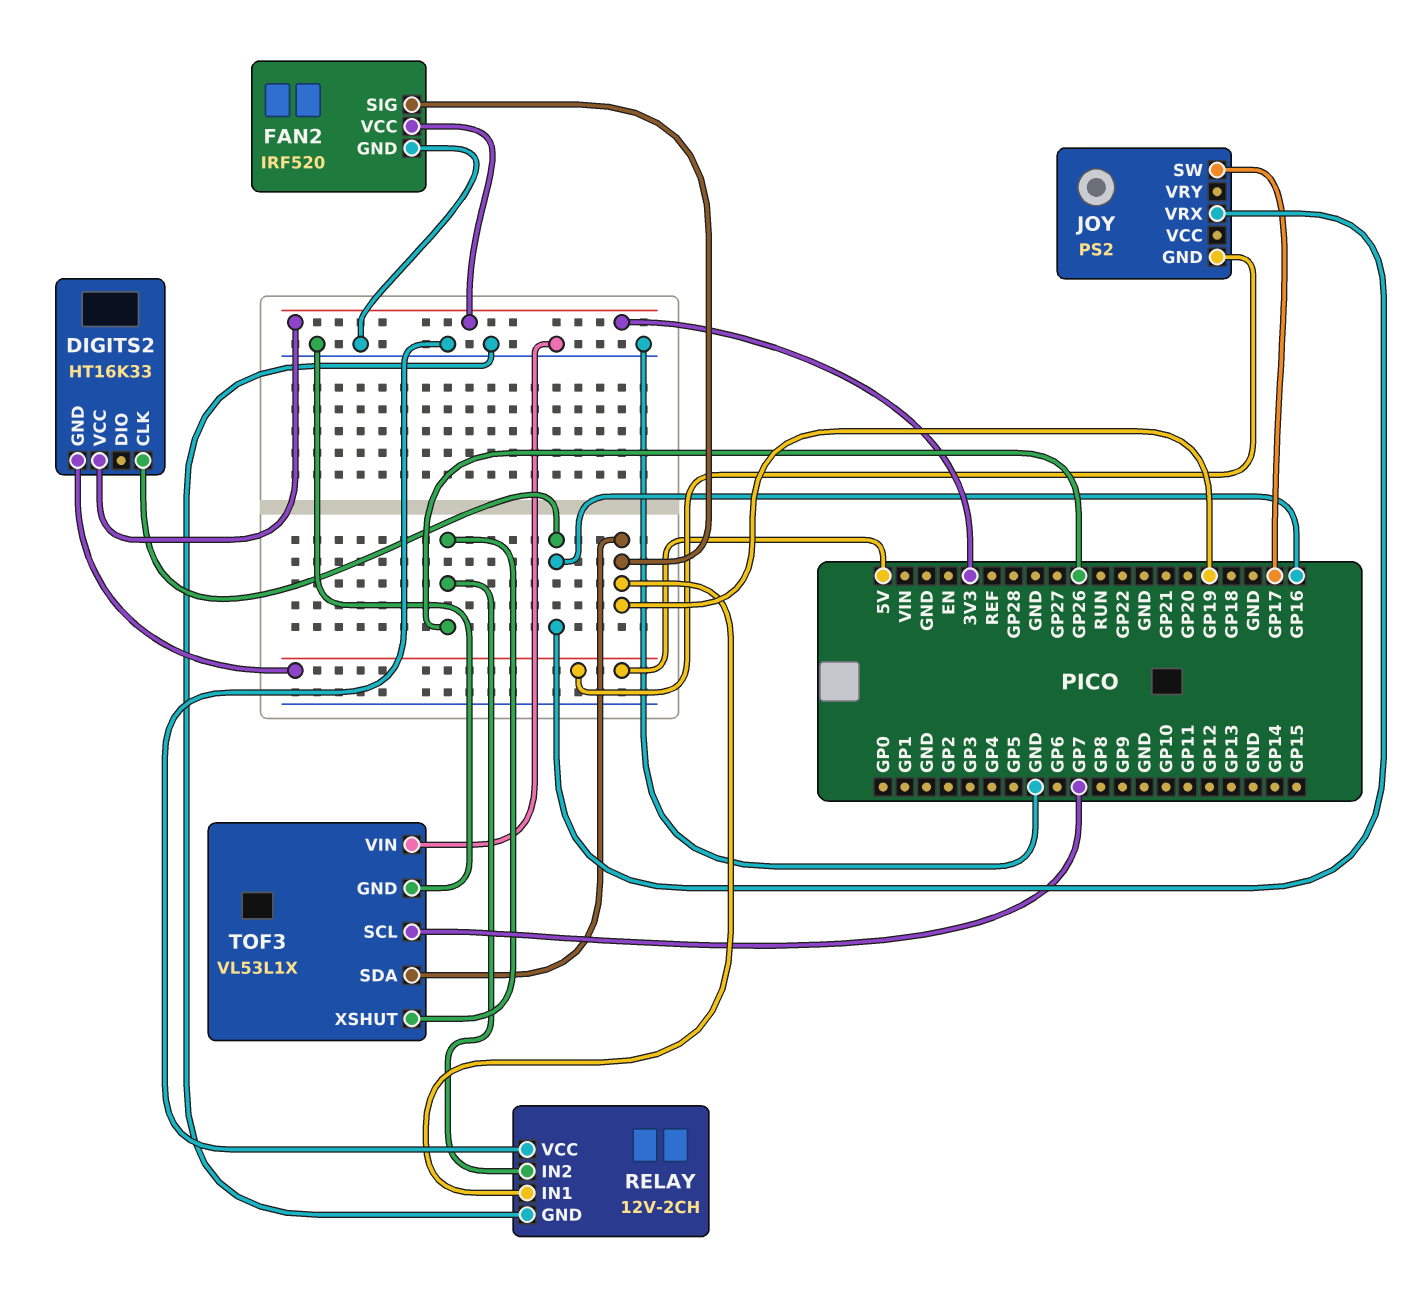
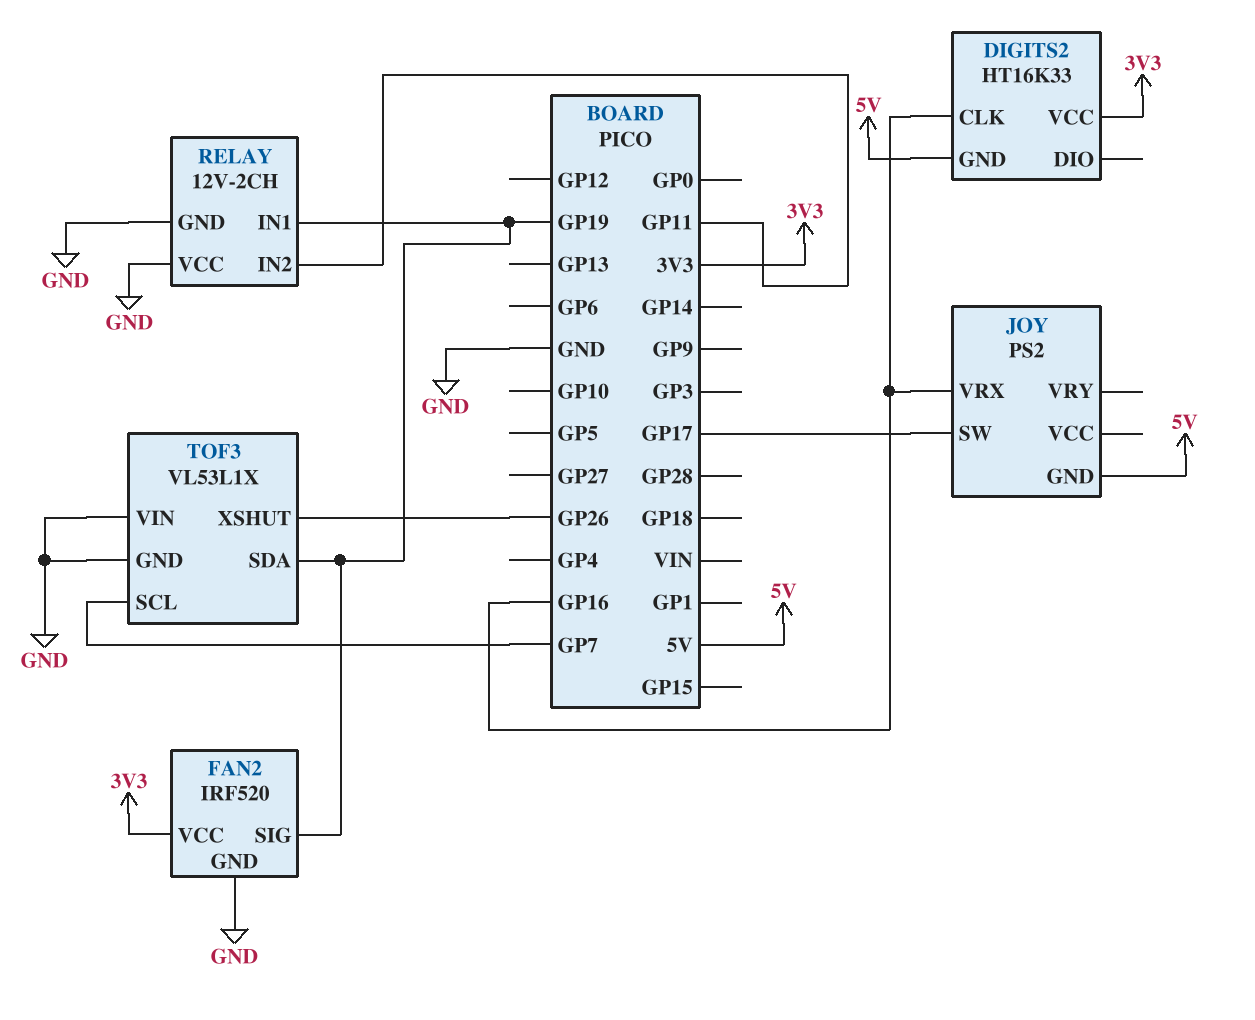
RELAY pin IN2: GP26 -> GP11

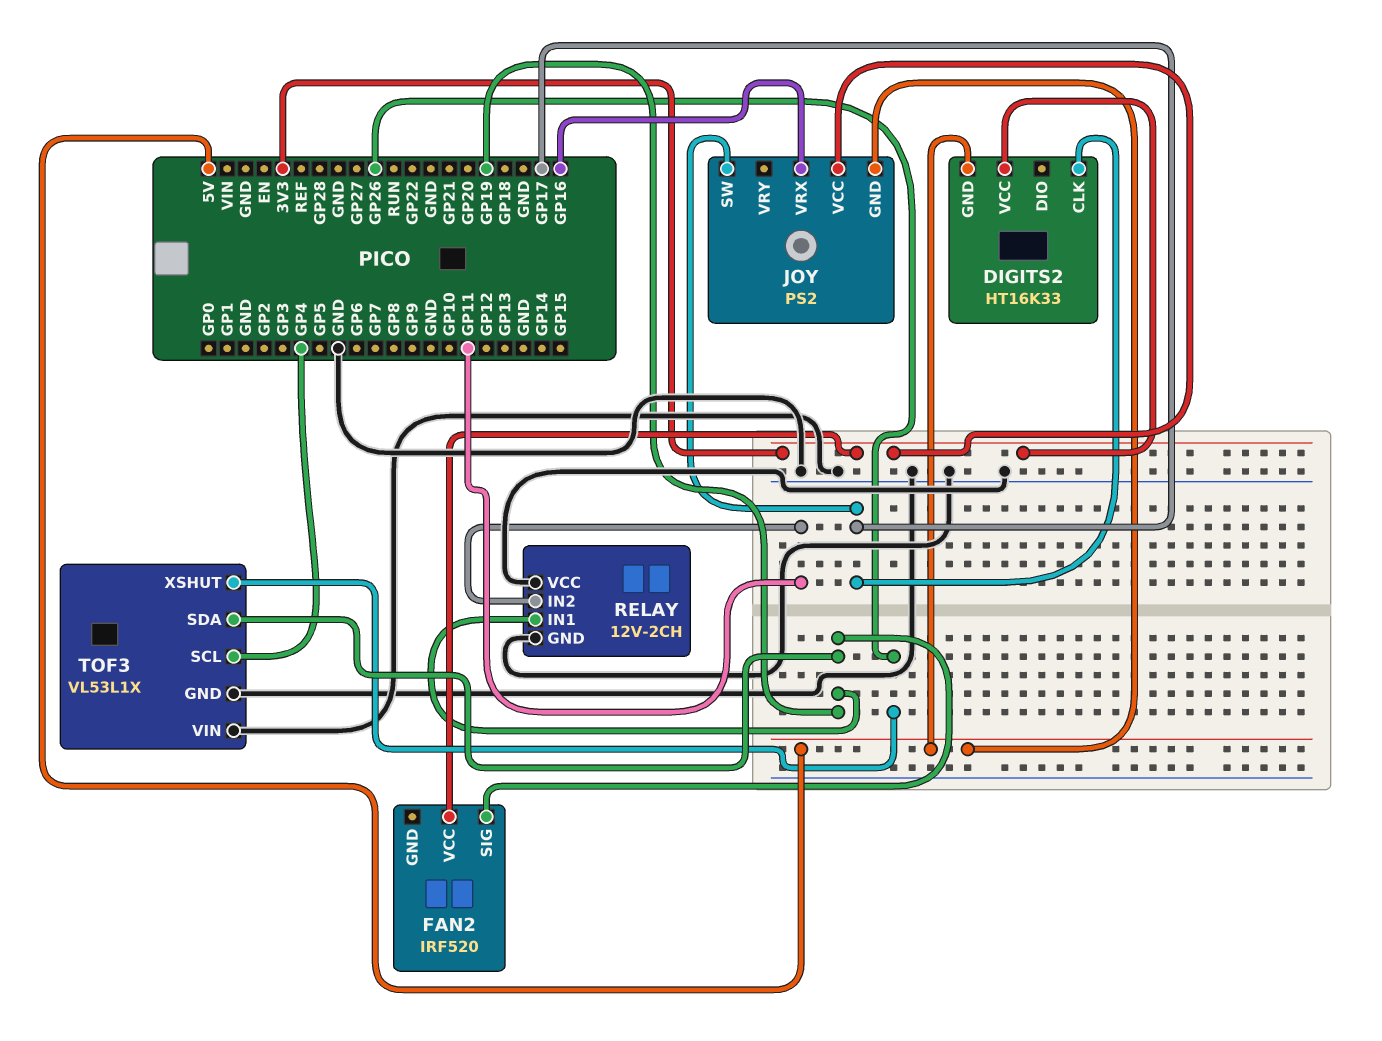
DIGITS2 pin CLK: GP16 -> GP17
FAN2 pin GND: GND -> none
JOY pin VCC: none -> 3V3
TOF3 pin SCL: GP7 -> GP4

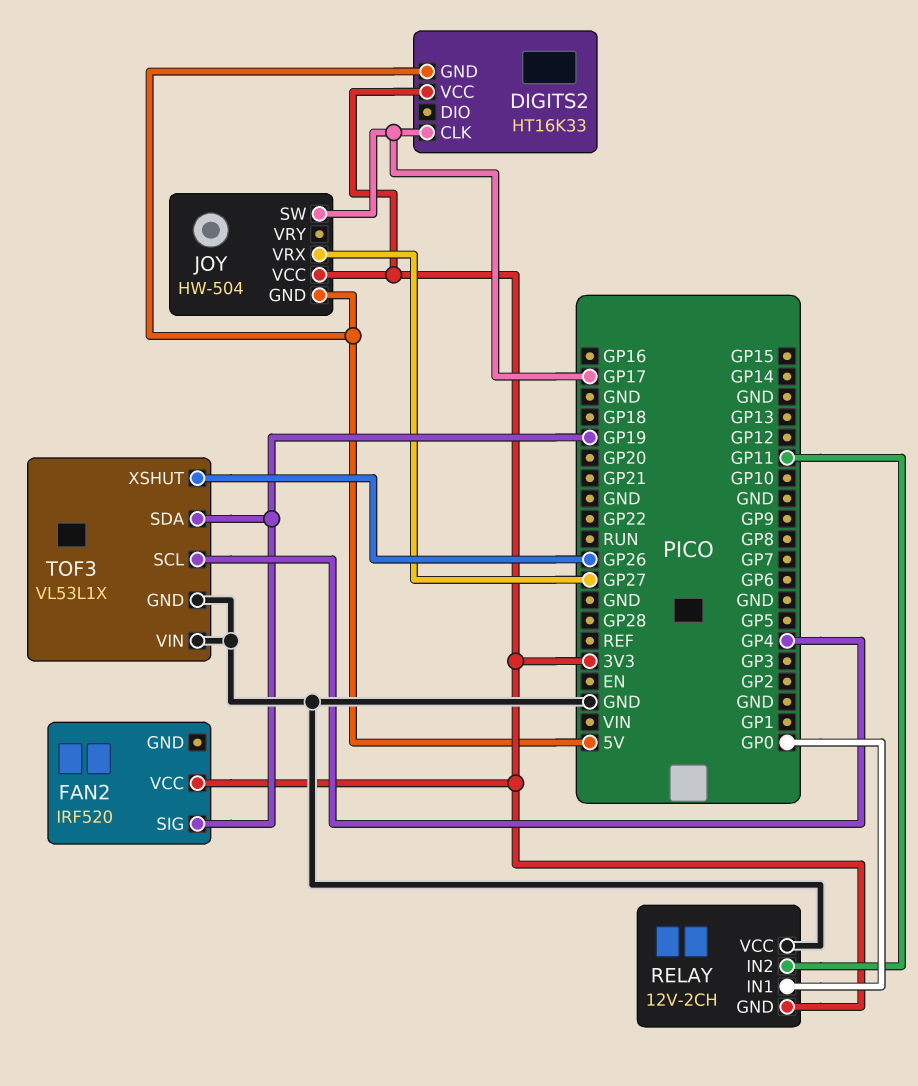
JOY: PS2 -> HW-504
JOY pin VRX: GP16 -> GP27
RELAY pin GND: GND -> 3V3
RELAY pin IN1: GP19 -> GP0

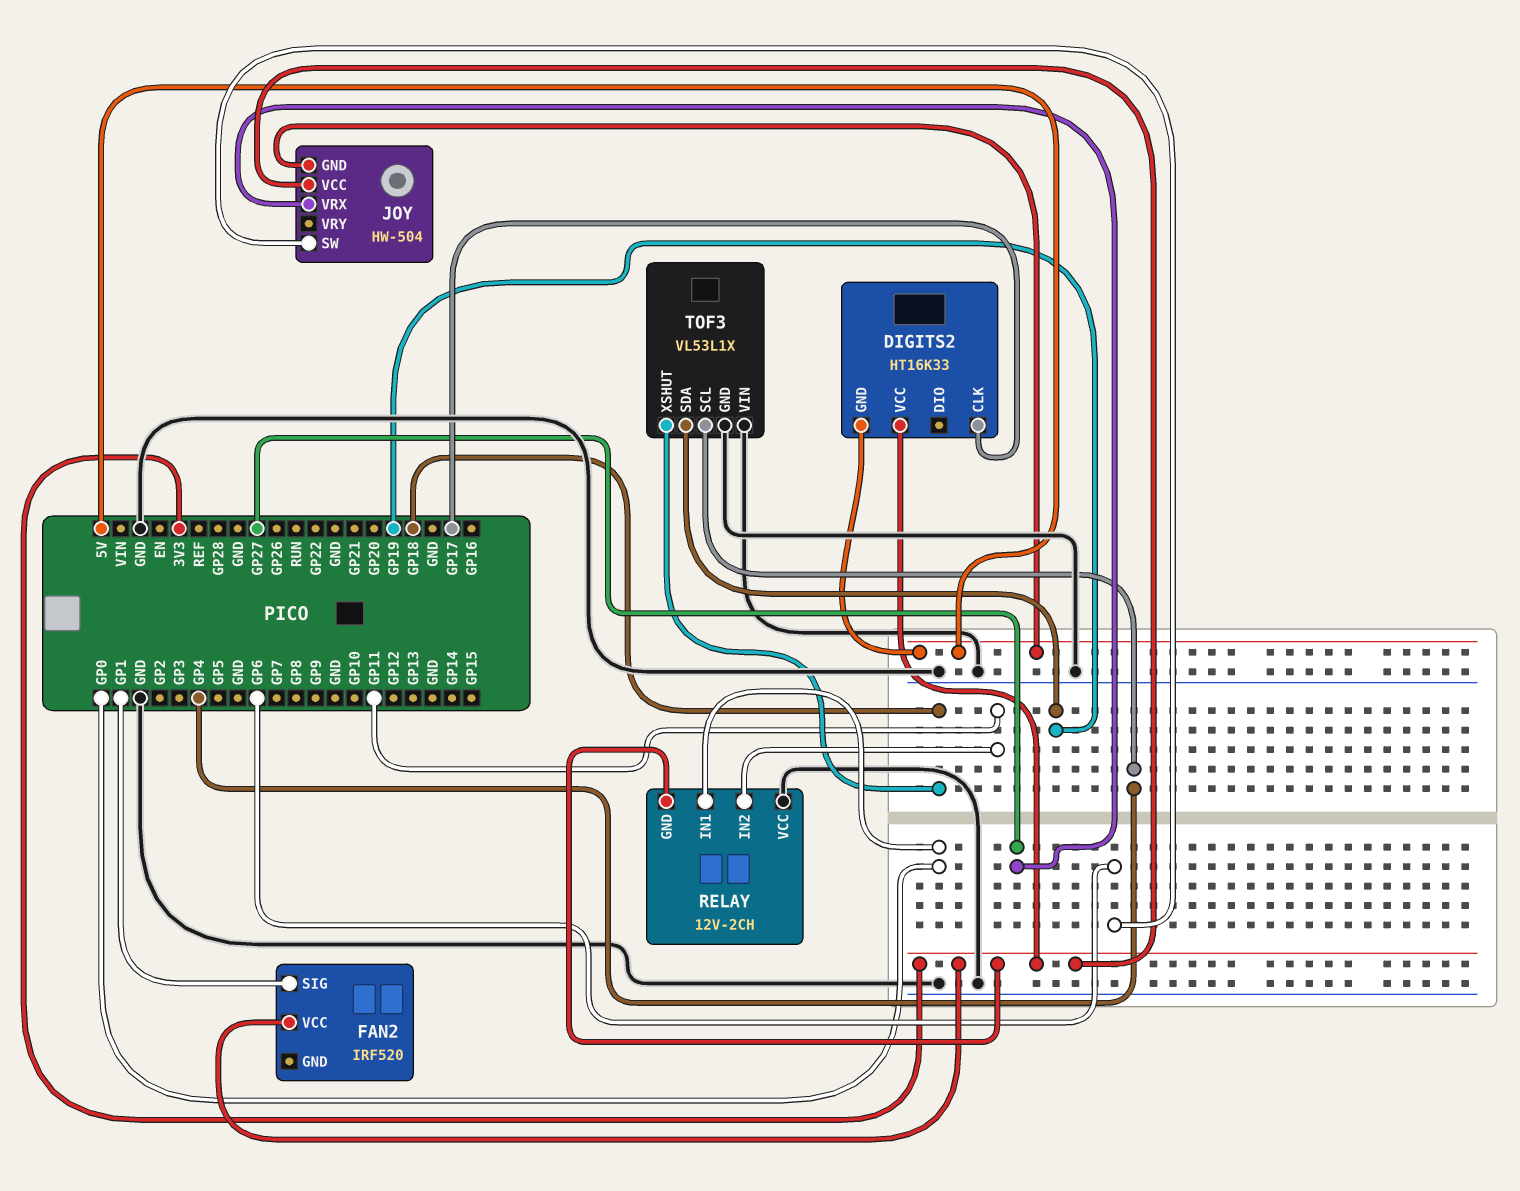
FAN2 pin SIG: GP19 -> GP1
JOY pin SW: GP17 -> GP6
TOF3 pin XSHUT: GP26 -> GP18

